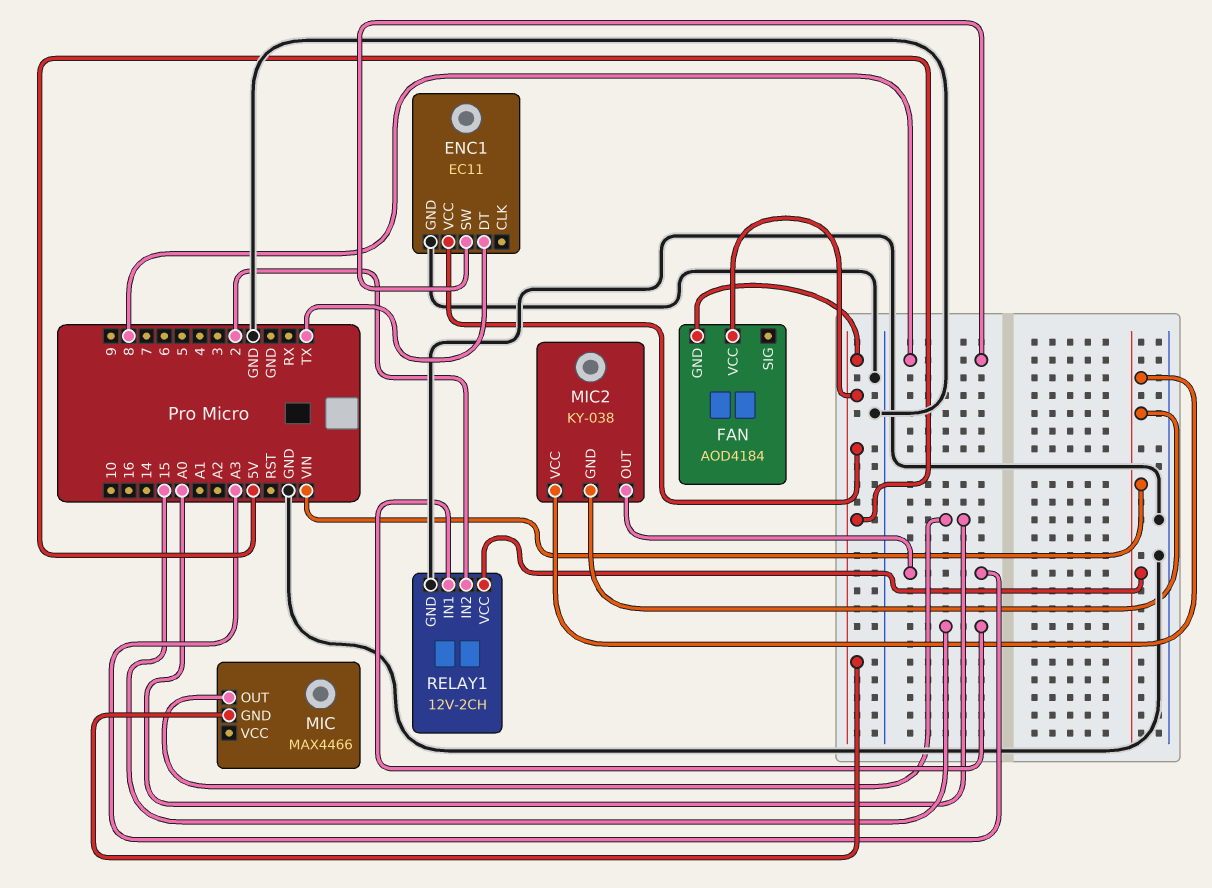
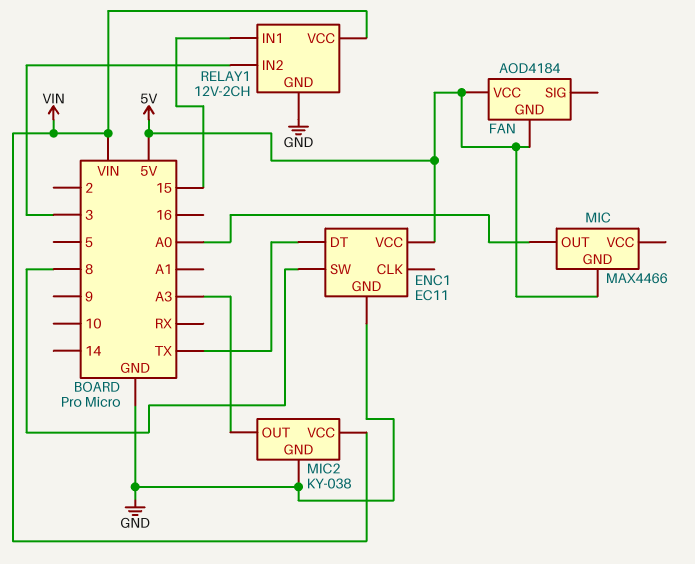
MIC2 pin GND: VIN -> GND
RELAY1 pin IN2: 2 -> 3

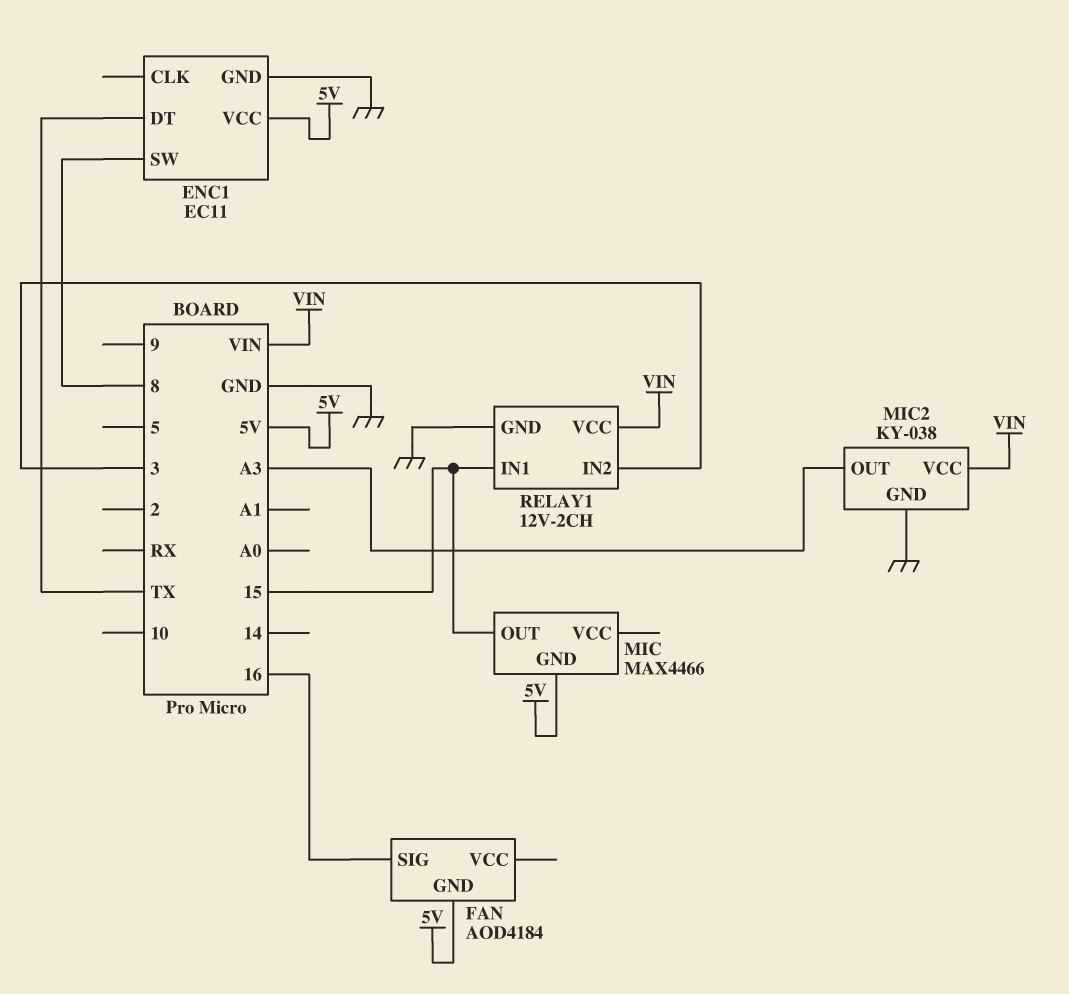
FAN pin SIG: none -> 16
FAN pin VCC: 5V -> none
MIC pin OUT: A0 -> 15

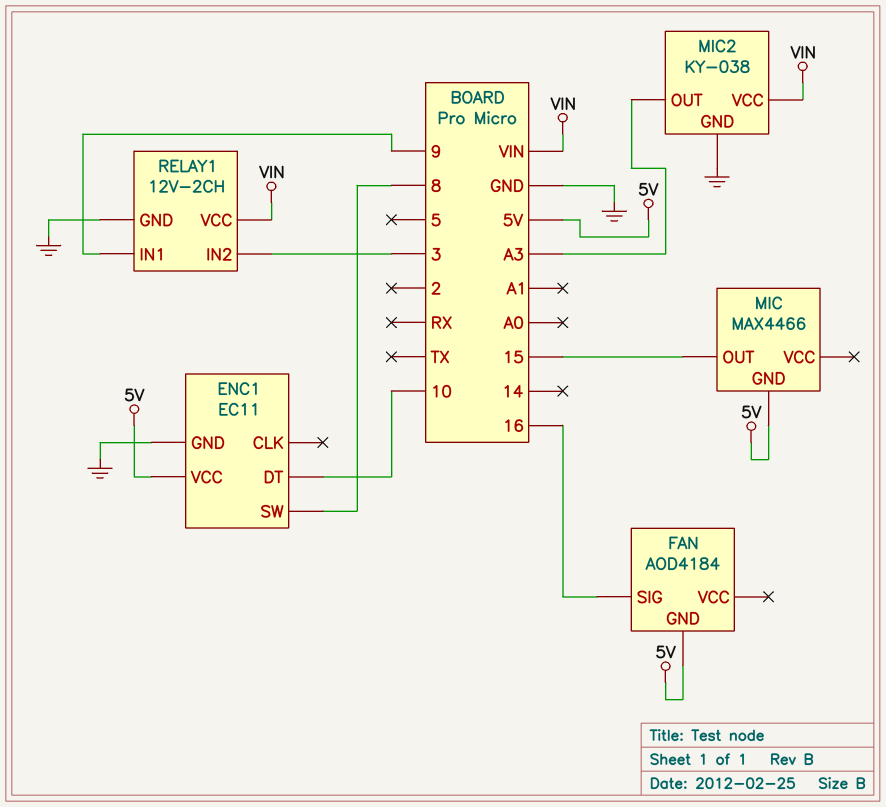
ENC1 pin DT: TX -> 10
RELAY1 pin IN1: 15 -> 9

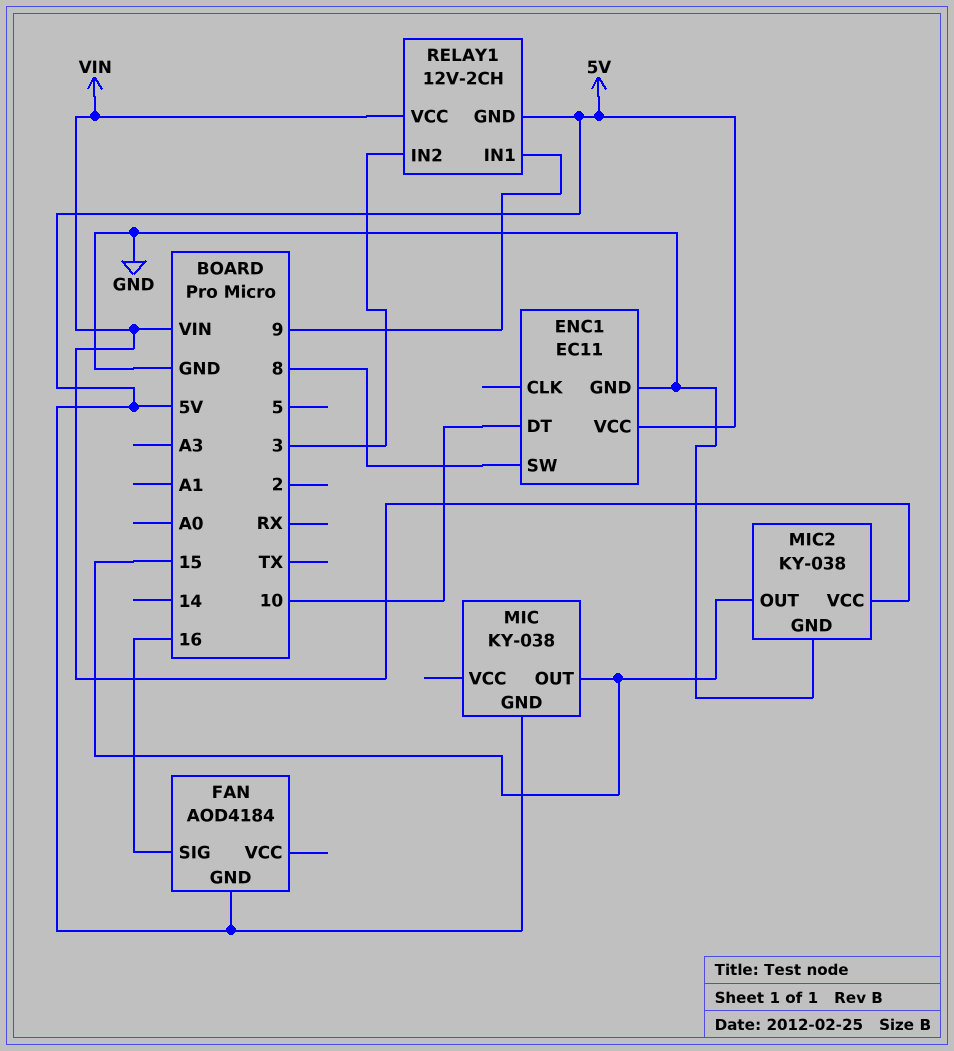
MIC: MAX4466 -> KY-038
MIC2 pin OUT: A3 -> 15
RELAY1 pin GND: GND -> 5V

